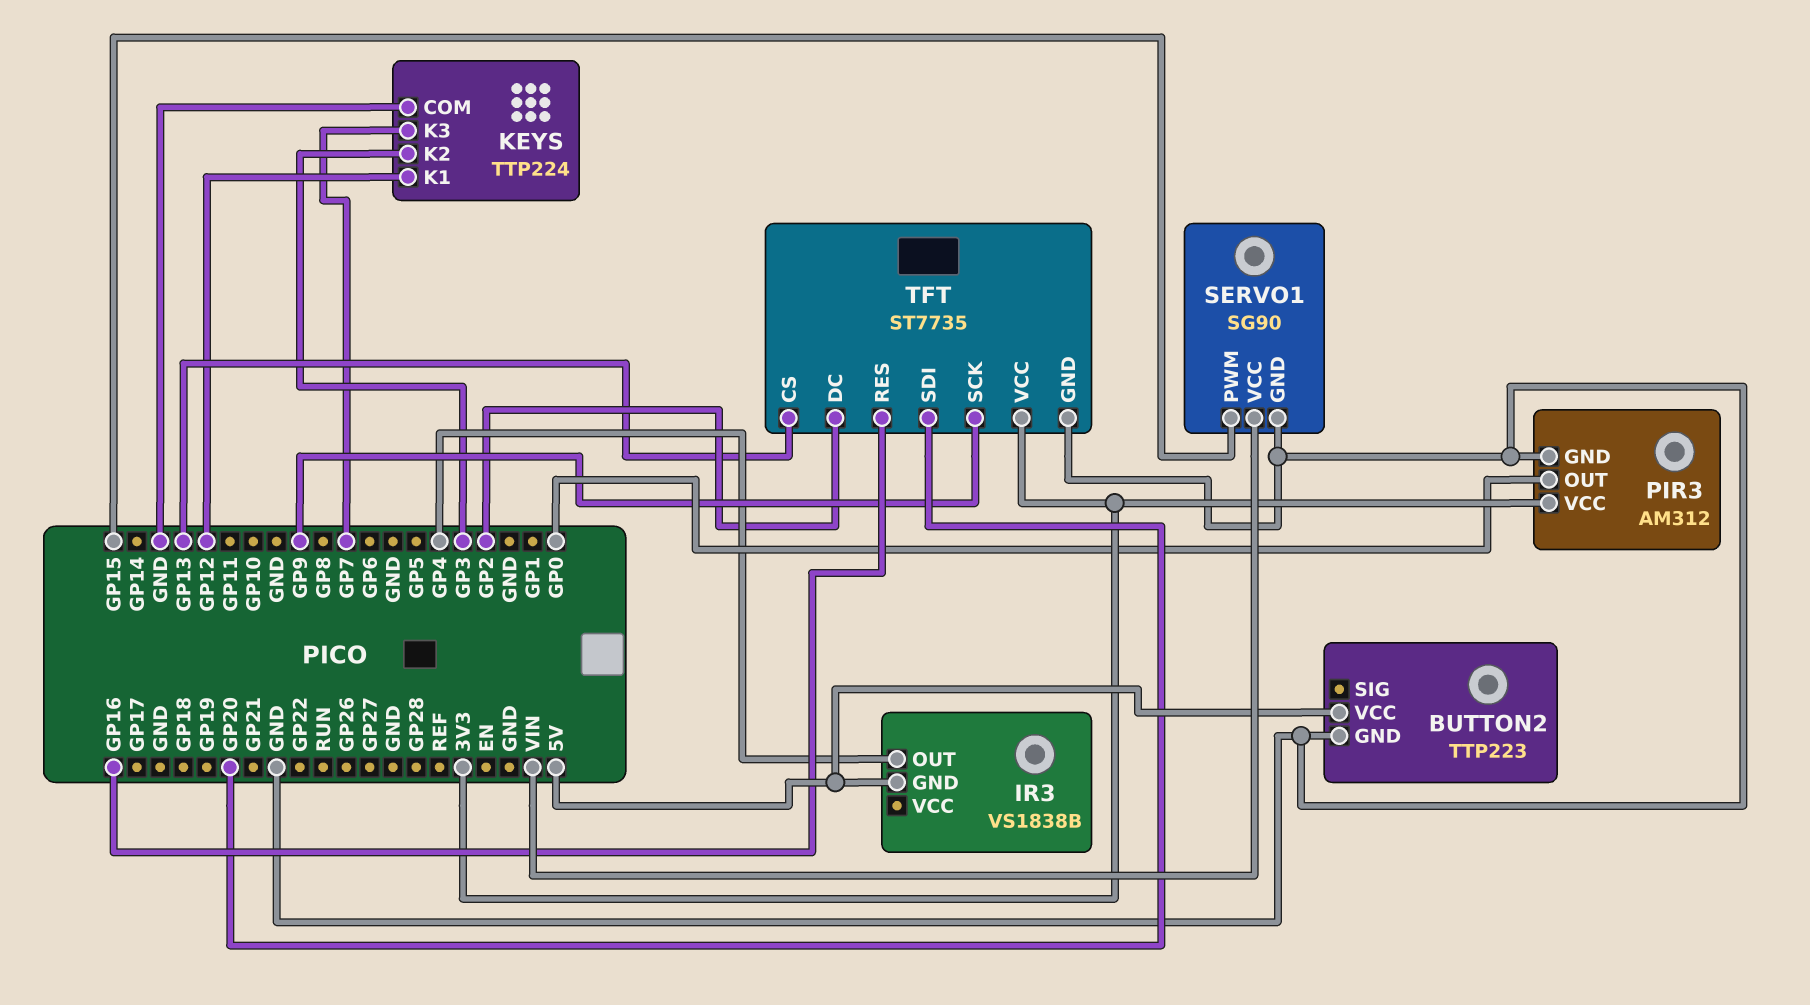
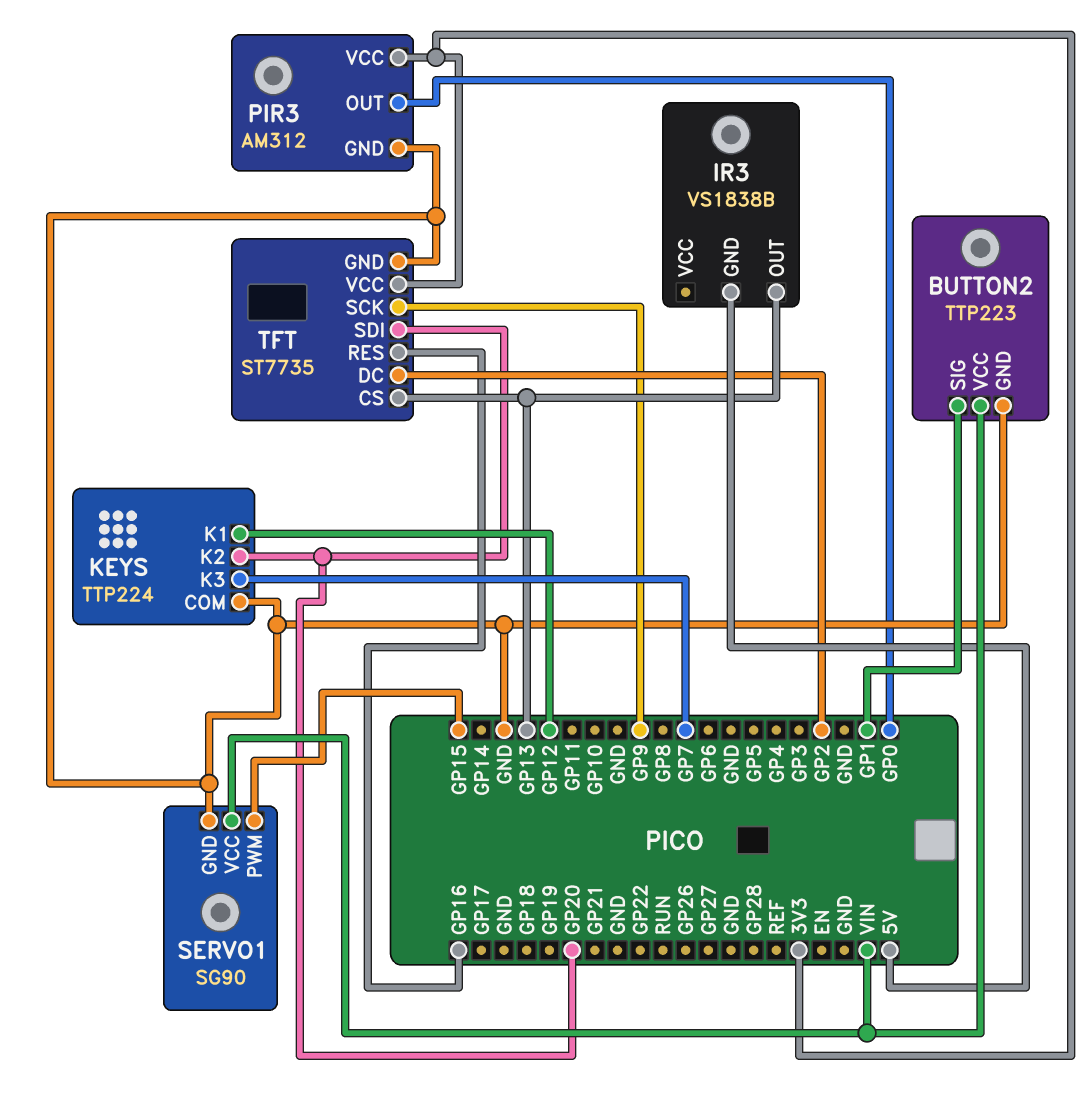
BUTTON2 pin SIG: none -> GP1
BUTTON2 pin VCC: 5V -> VIN
IR3 pin OUT: GP4 -> GP13
KEYS pin K2: GP3 -> GP20

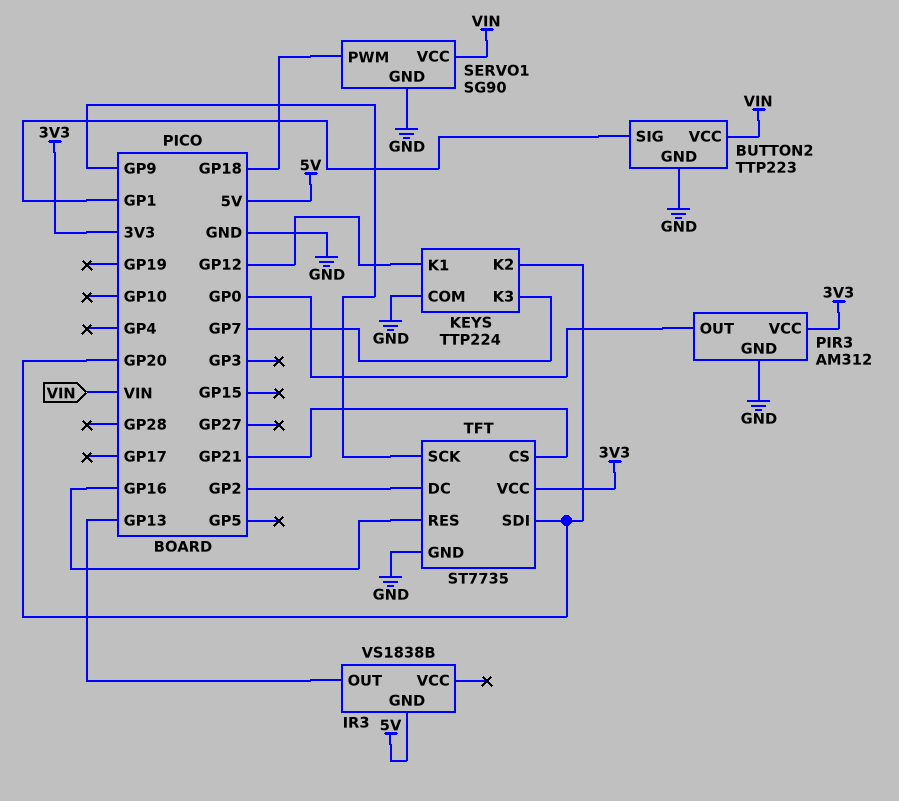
SERVO1 pin PWM: GP15 -> GP18
TFT pin CS: GP13 -> GP21

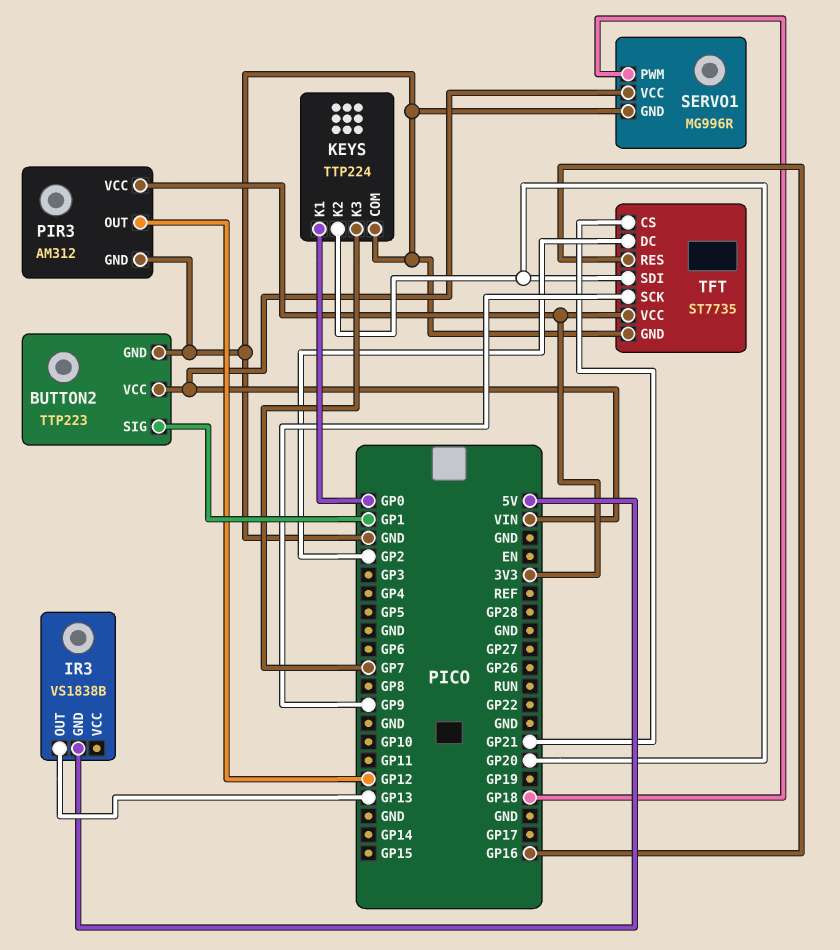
KEYS pin K1: GP12 -> GP0
PIR3 pin OUT: GP0 -> GP12
SERVO1: SG90 -> MG996R

